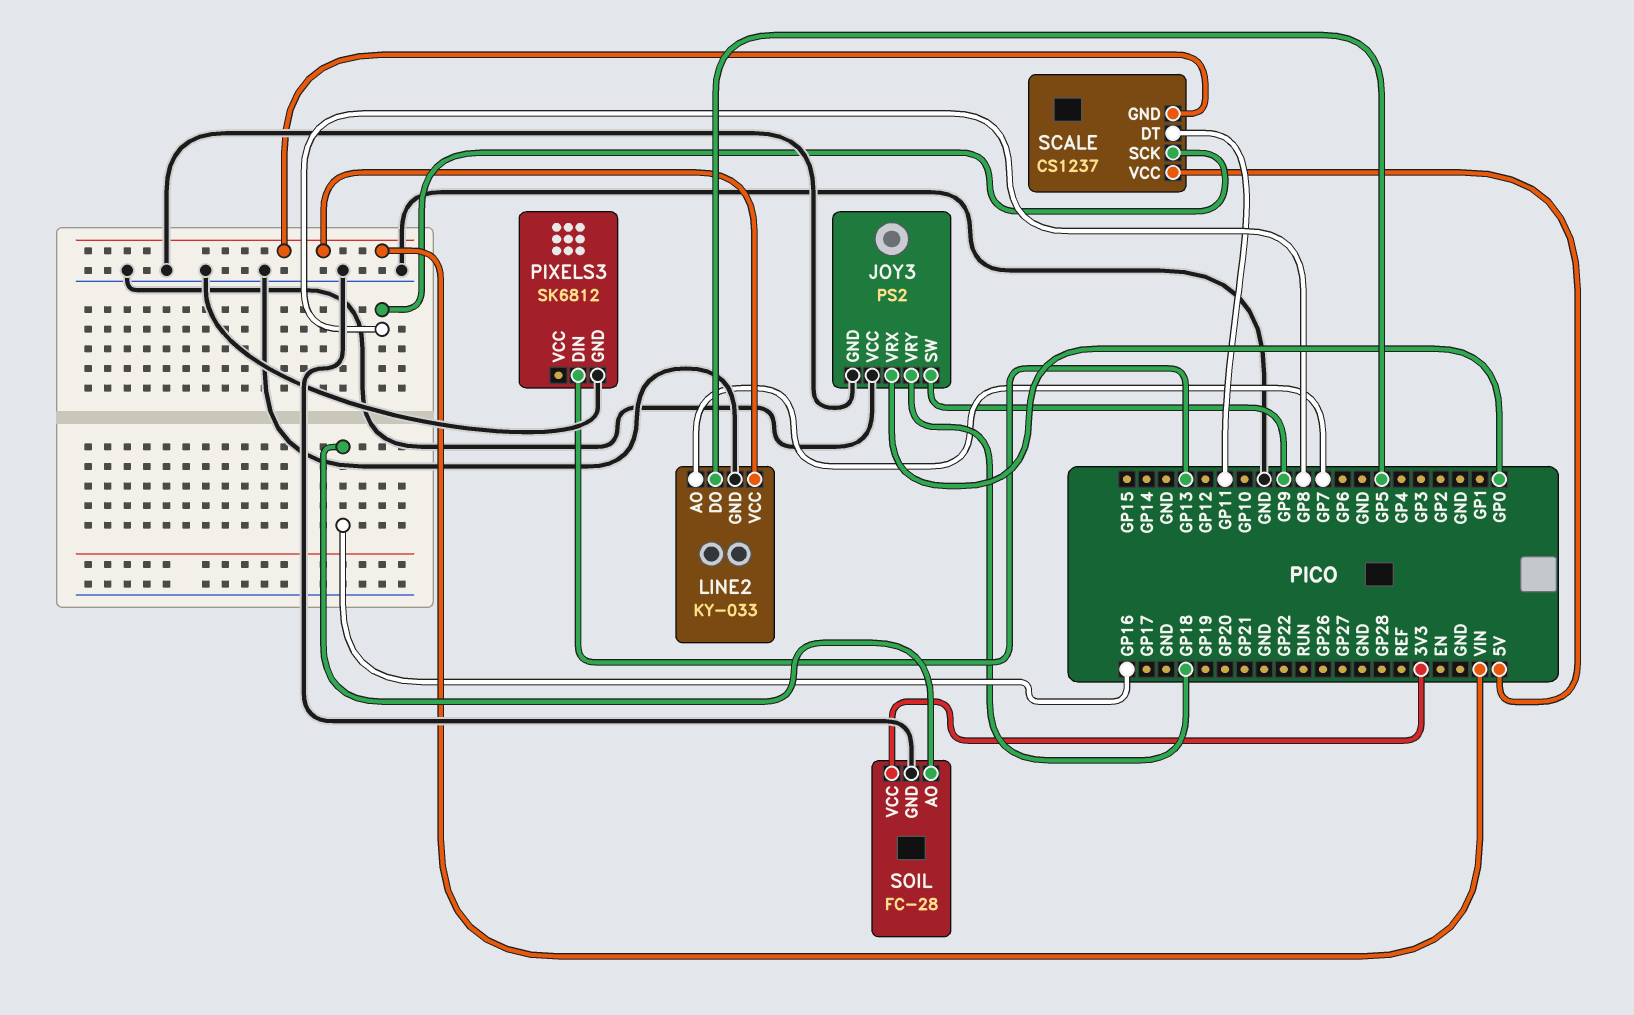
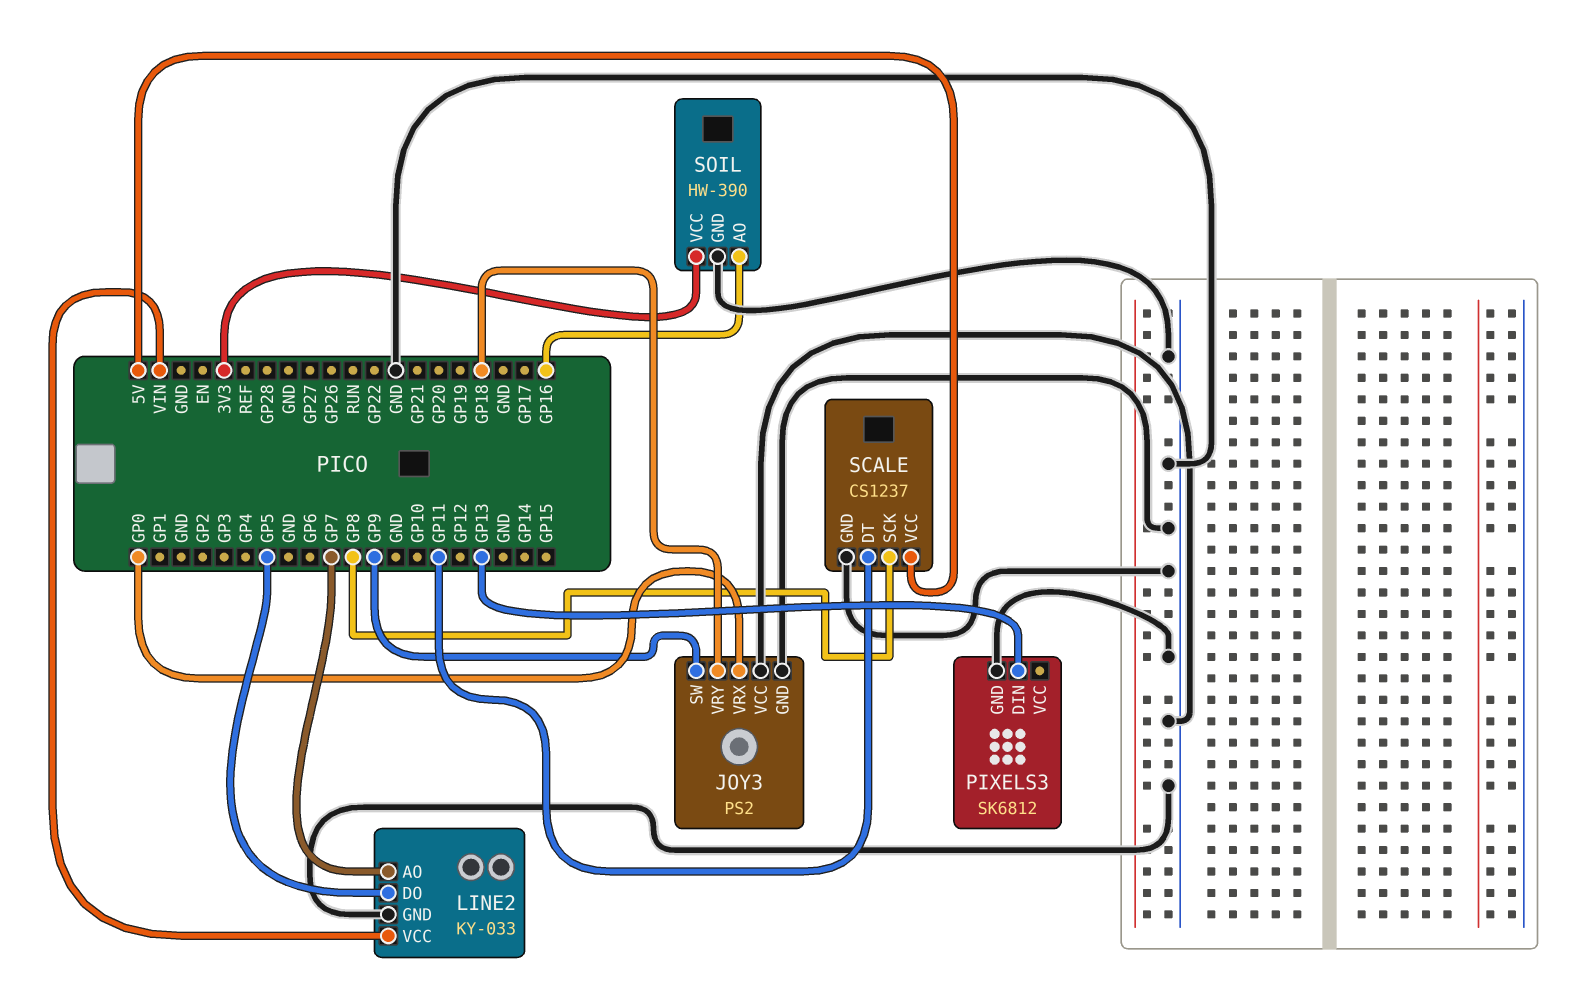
SCALE pin GND: VIN -> GND
SOIL: FC-28 -> HW-390

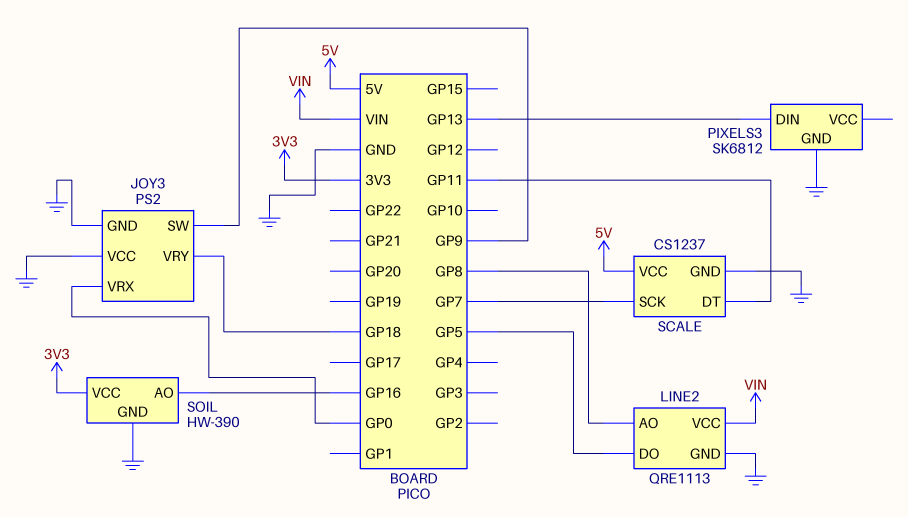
LINE2: KY-033 -> QRE1113
LINE2 pin AO: GP7 -> GP8
SCALE pin SCK: GP8 -> GP7

